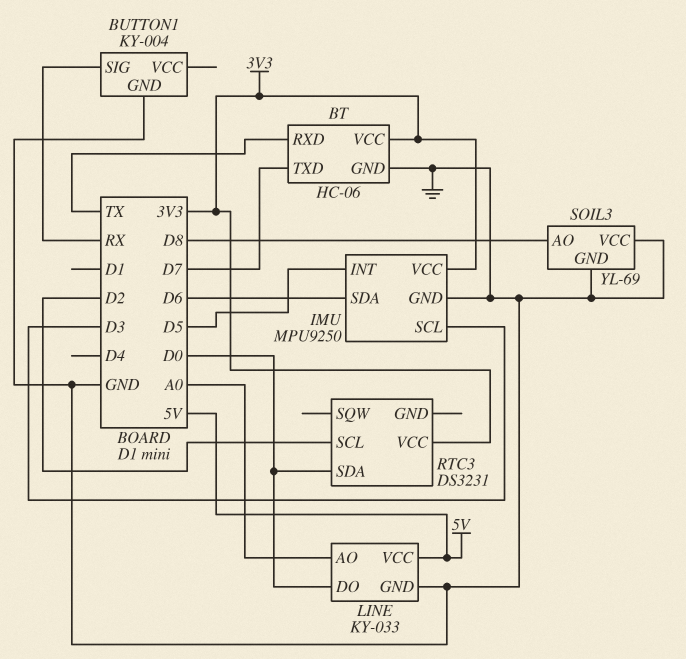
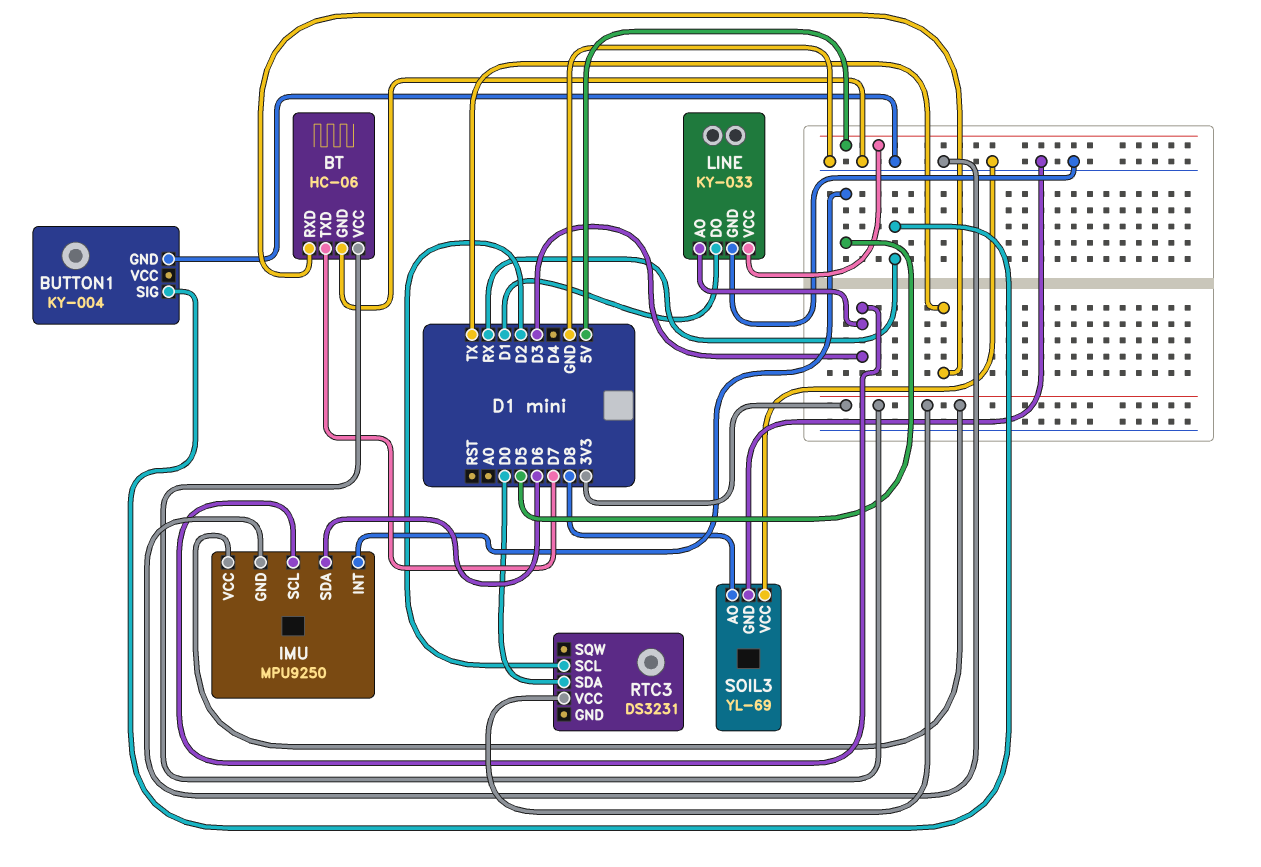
LINE pin AO: A0 -> D3
LINE pin DO: D0 -> D1

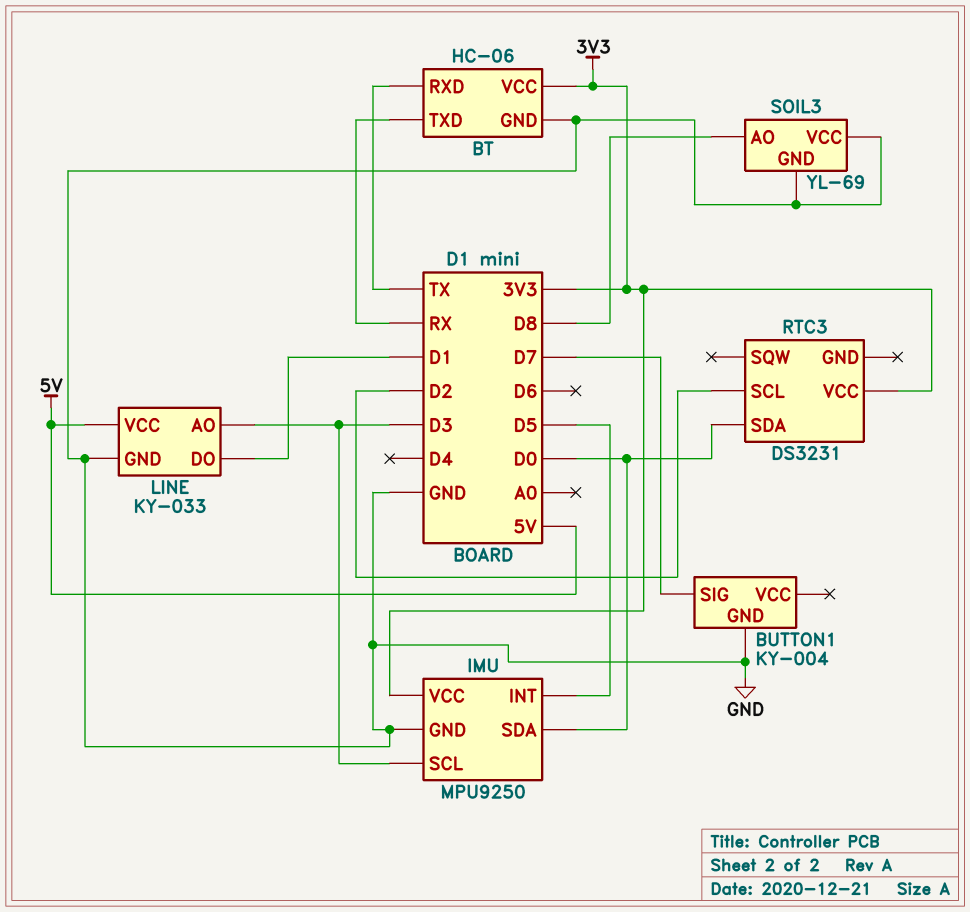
BT pin TXD: D7 -> RX
BUTTON1 pin SIG: RX -> D7
IMU pin SDA: D6 -> D0

